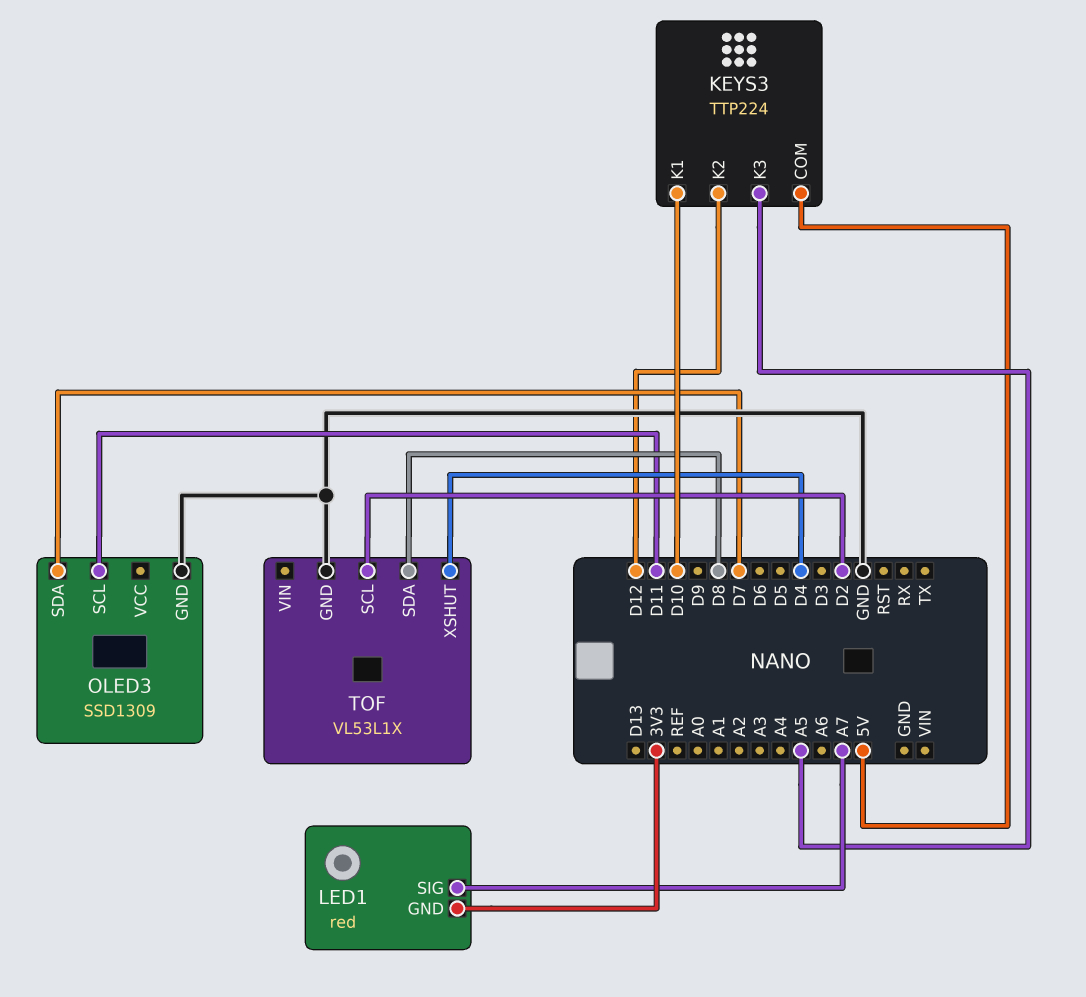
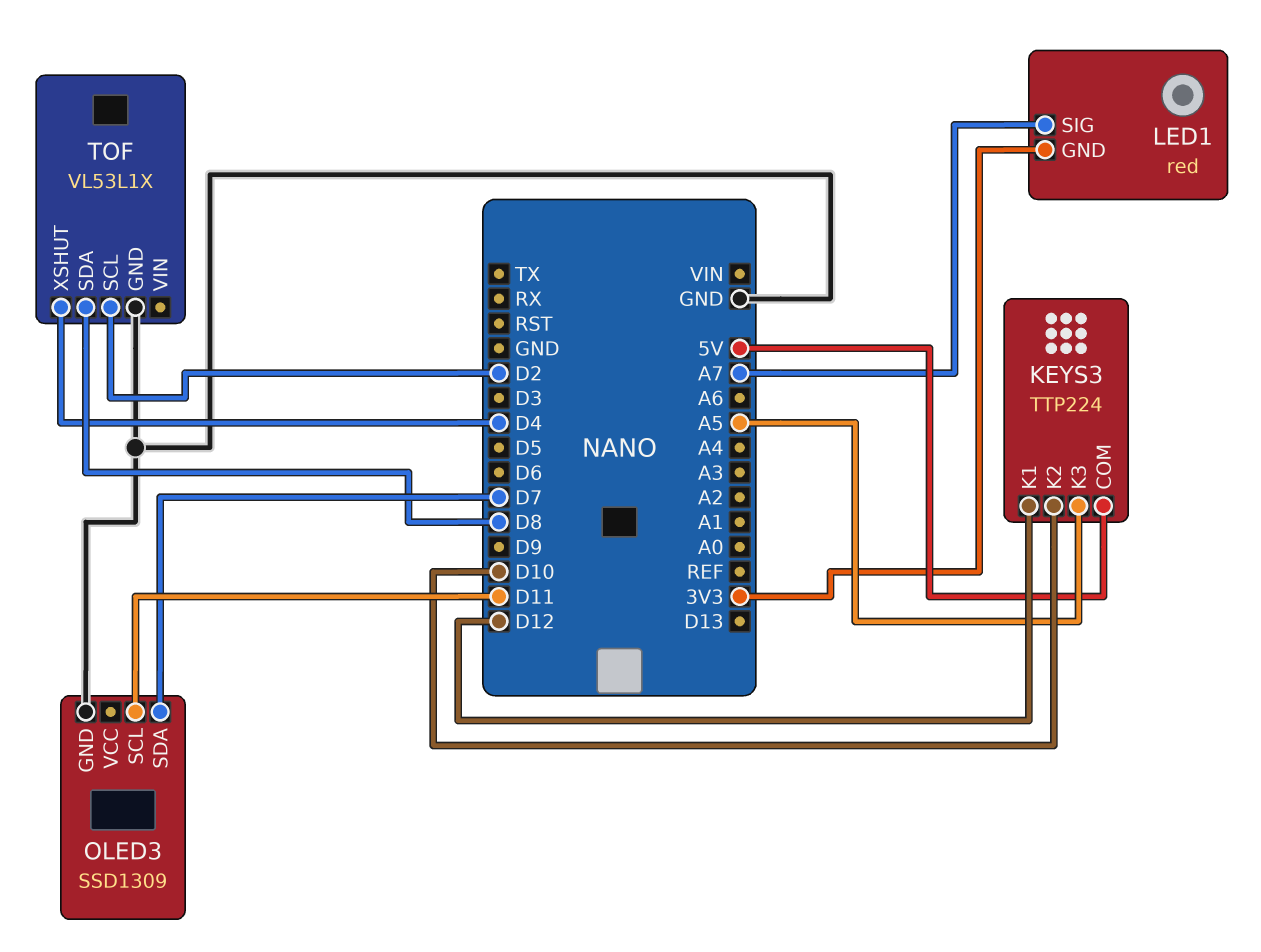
KEYS3 pin K1: D10 -> D12
KEYS3 pin K2: D12 -> D10

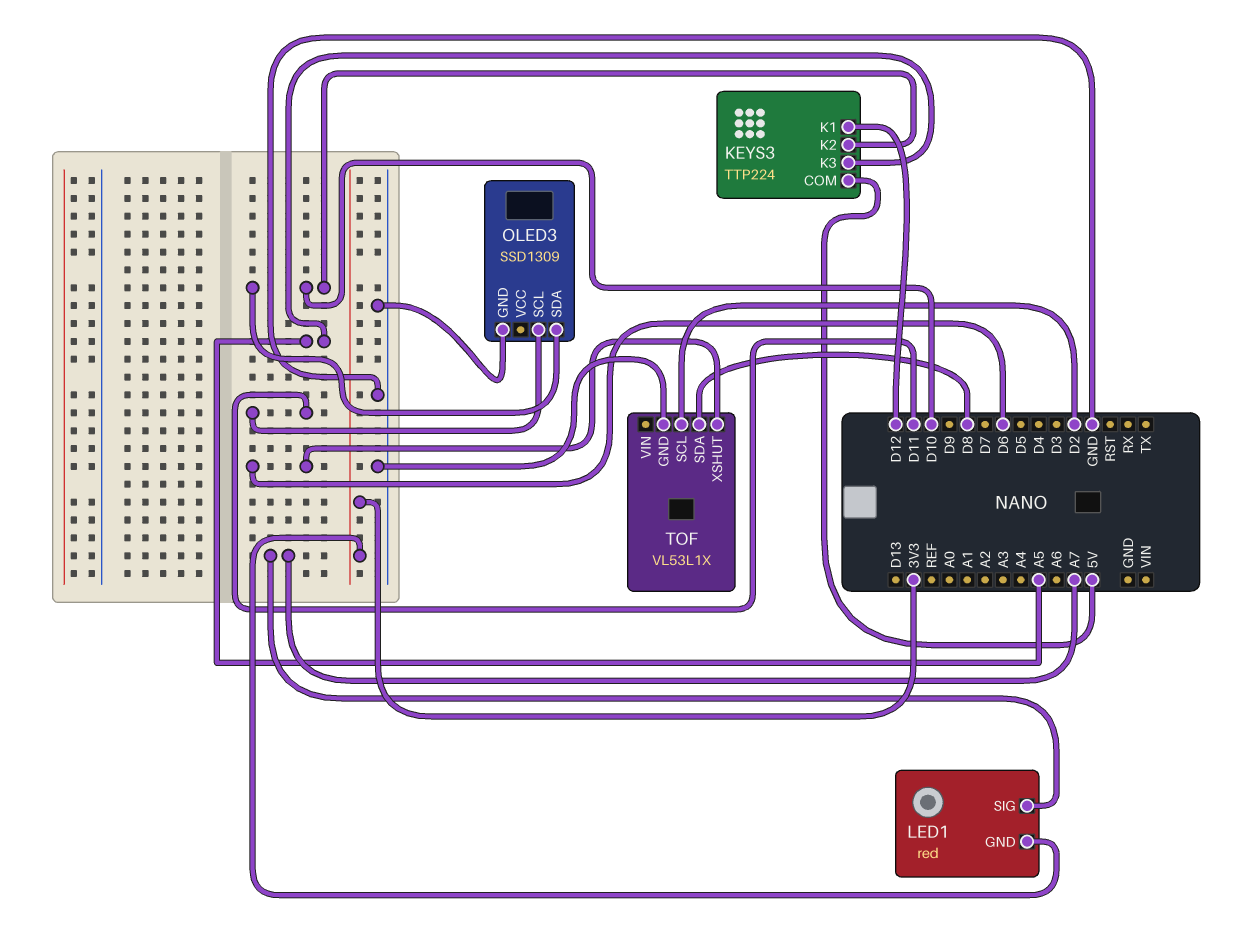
OLED3 pin SDA: D7 -> D10
TOF pin XSHUT: D4 -> D6

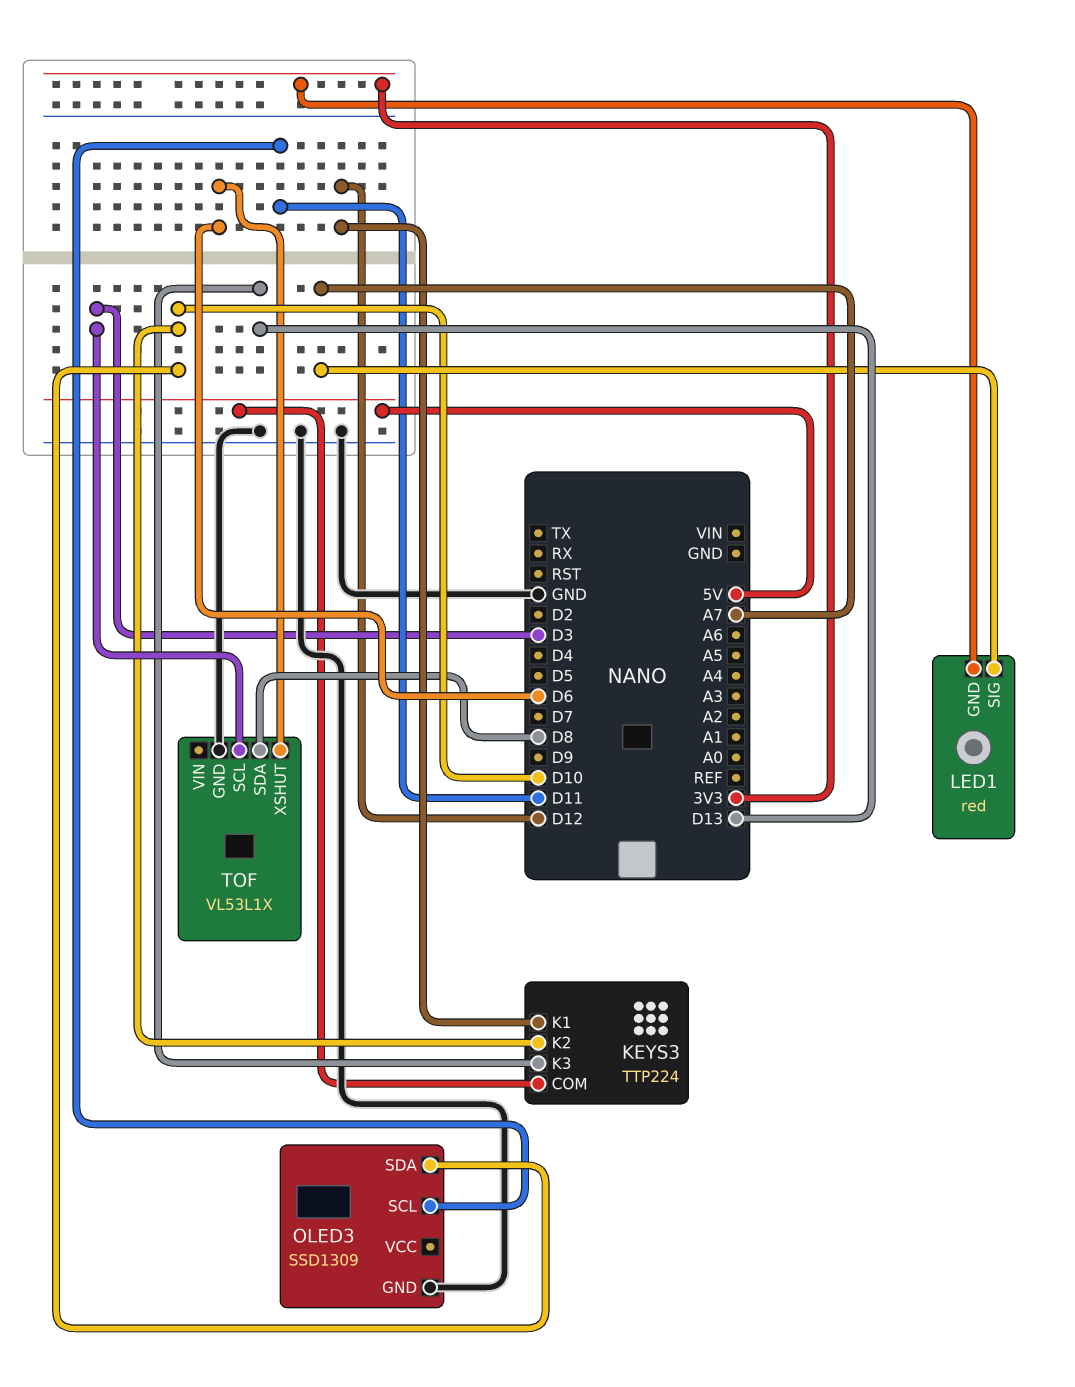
KEYS3 pin K3: A5 -> D13
TOF pin SCL: D2 -> D3

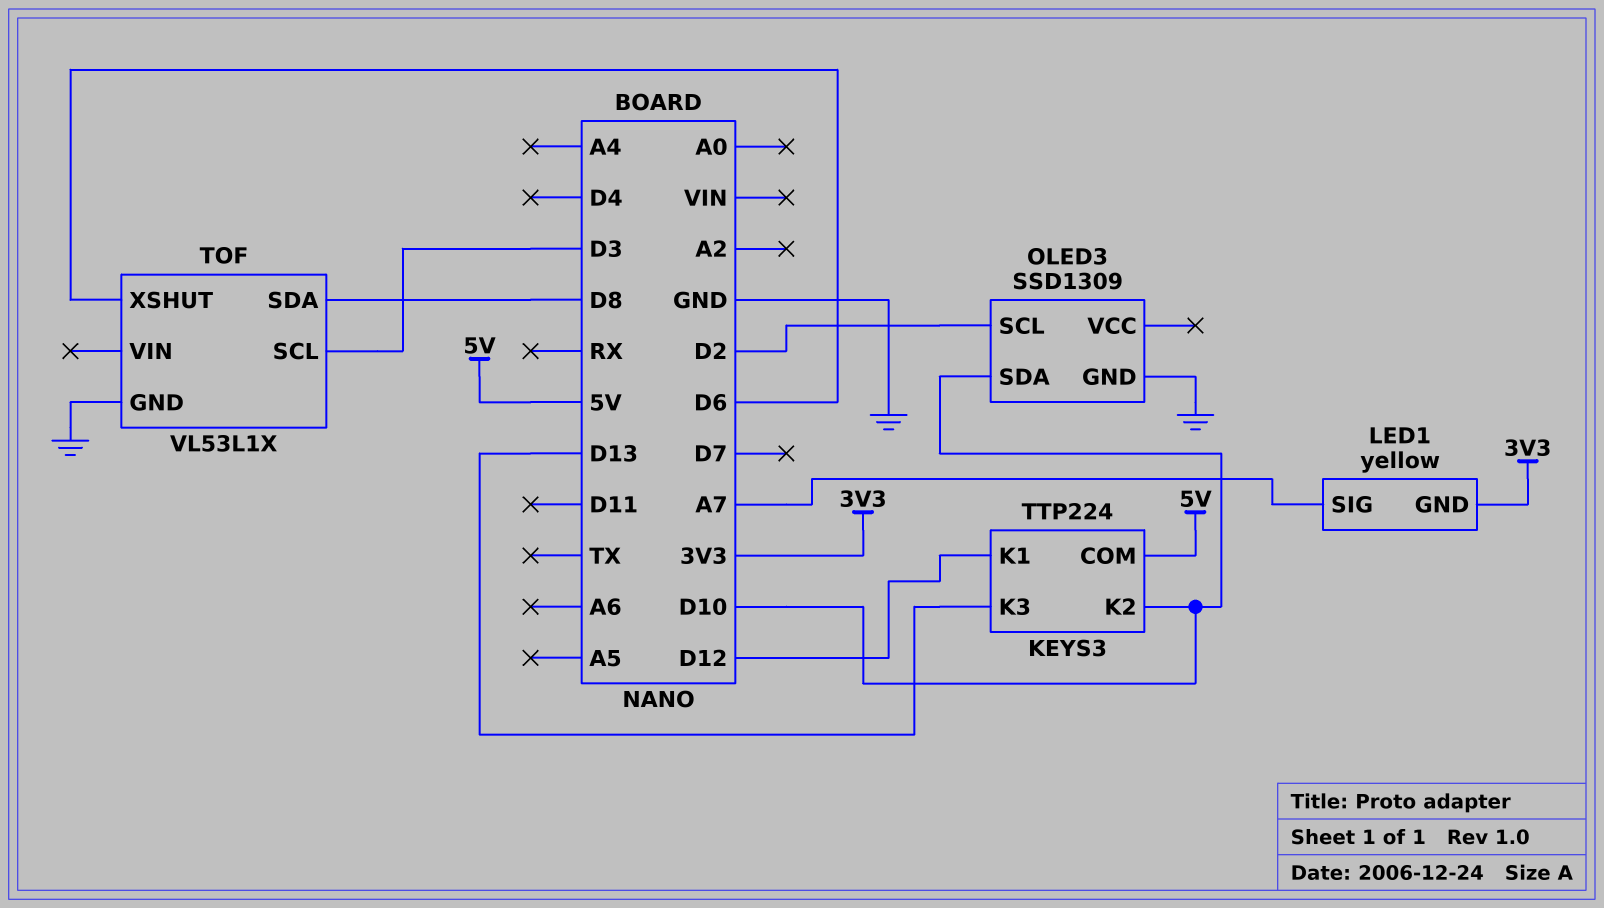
LED1: red -> yellow
OLED3 pin SCL: D11 -> D2

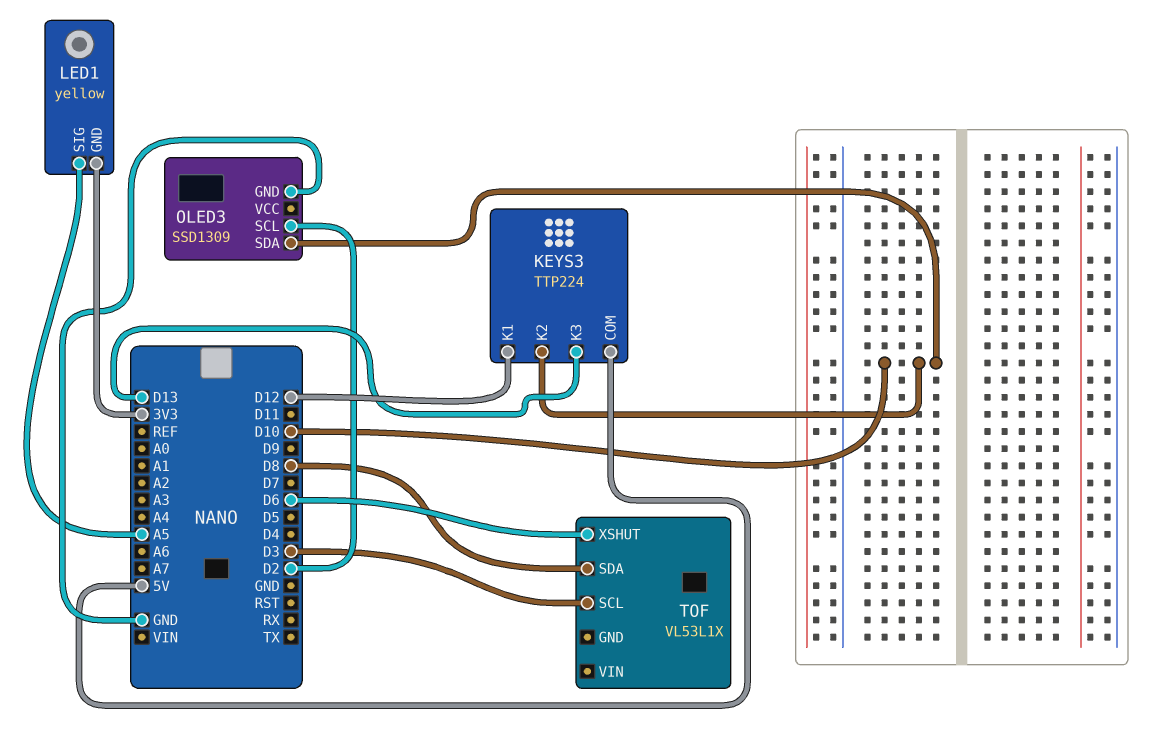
LED1 pin SIG: A7 -> A5
TOF pin GND: GND -> none

